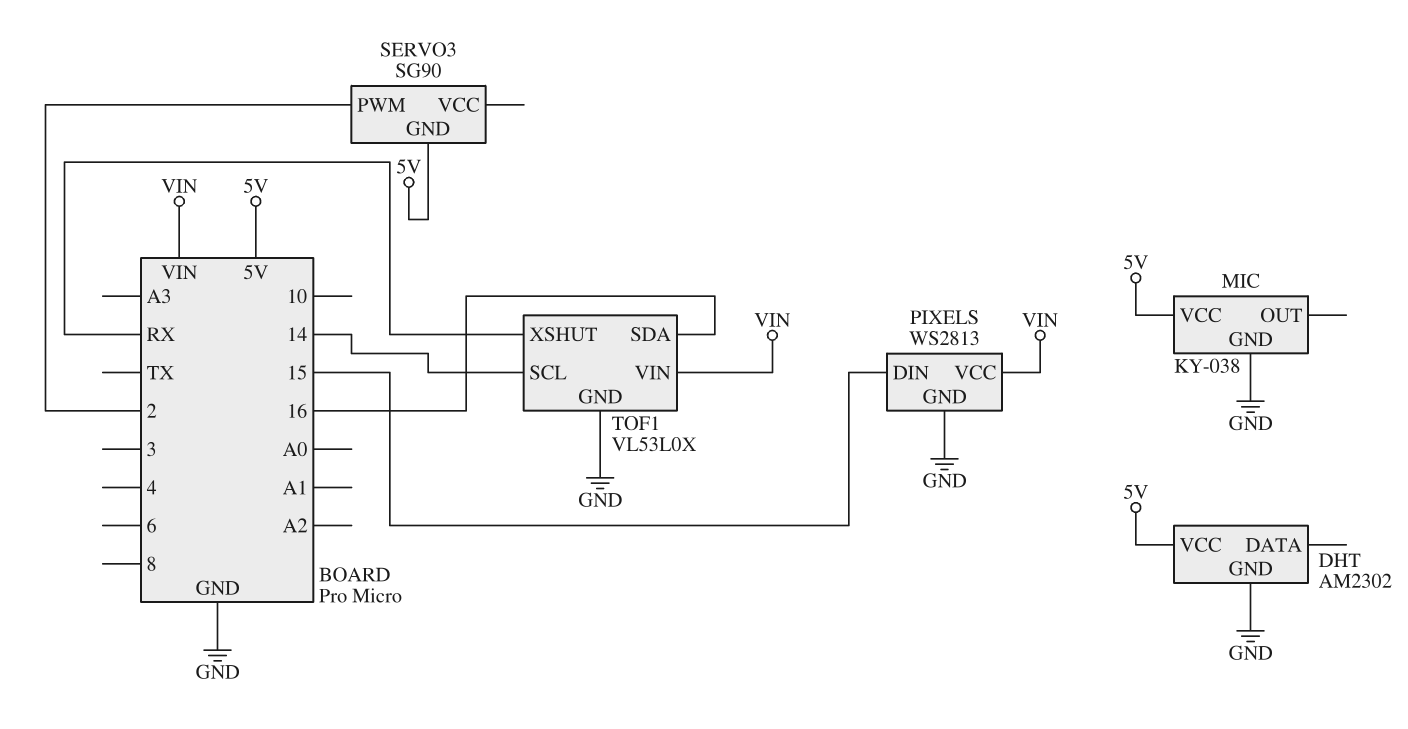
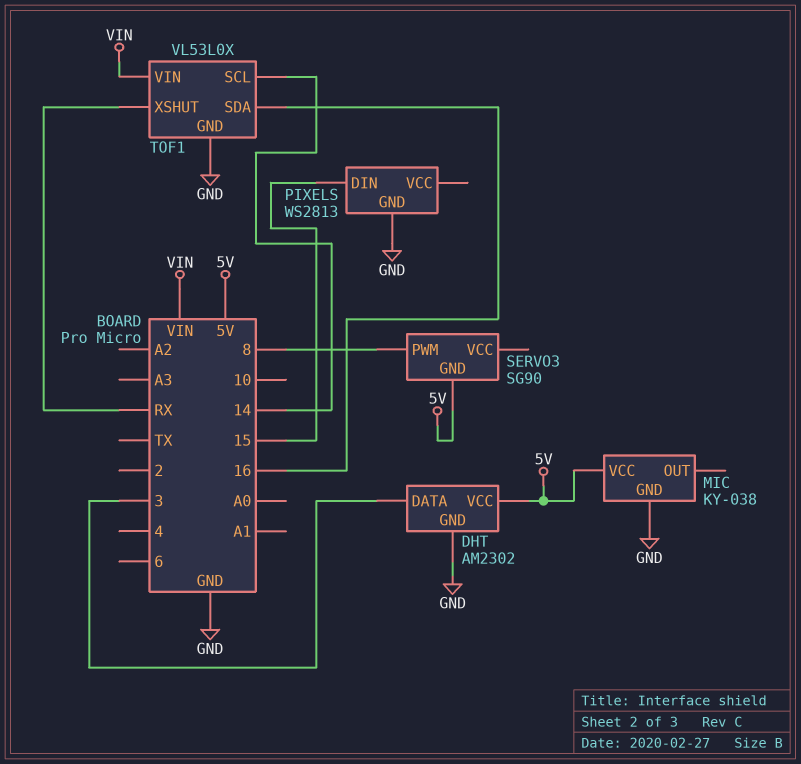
DHT pin DATA: none -> 3
PIXELS pin VCC: VIN -> none
SERVO3 pin PWM: 2 -> 8

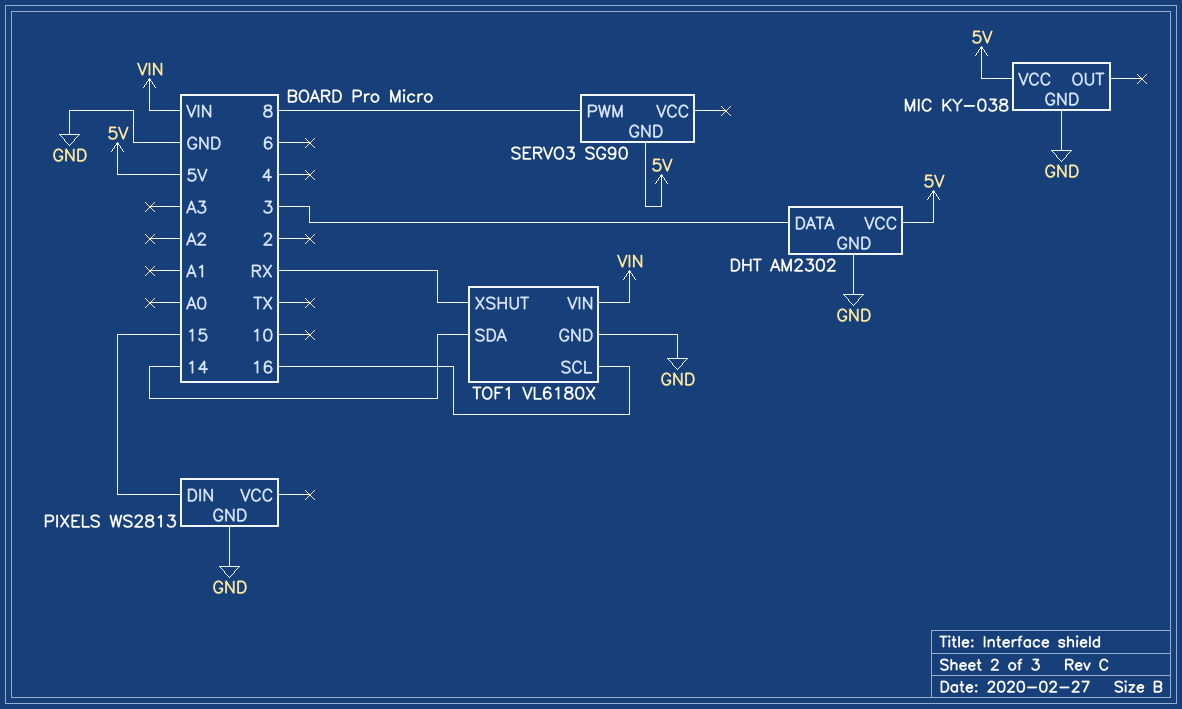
TOF1: VL53L0X -> VL6180X
TOF1 pin SCL: 14 -> 16
TOF1 pin SDA: 16 -> 14

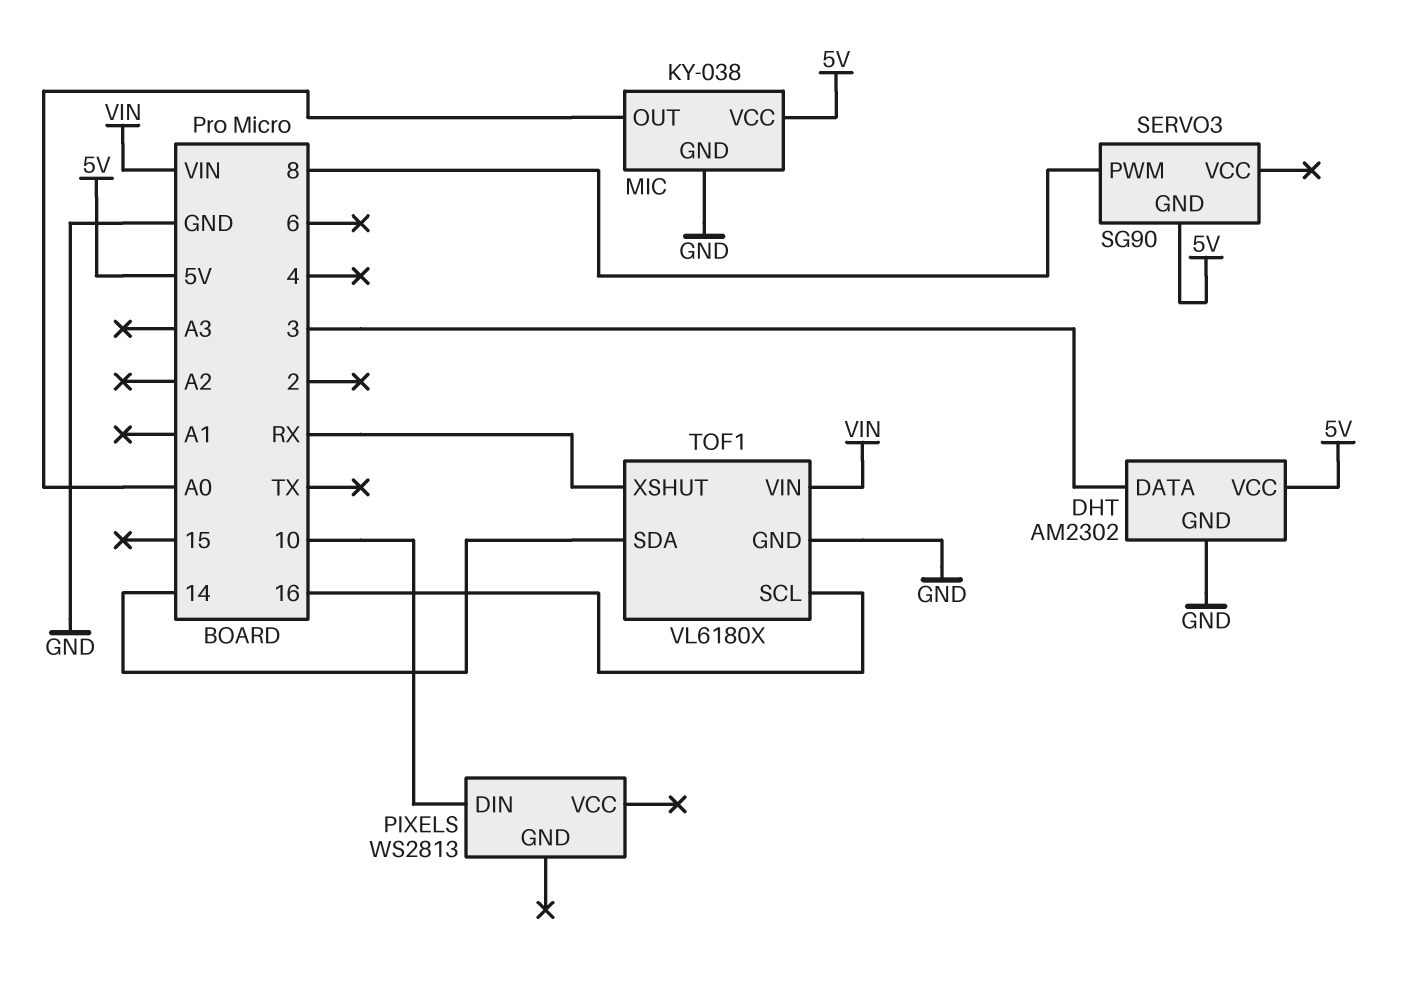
MIC pin OUT: none -> A0
PIXELS pin DIN: 15 -> 10
PIXELS pin GND: GND -> none

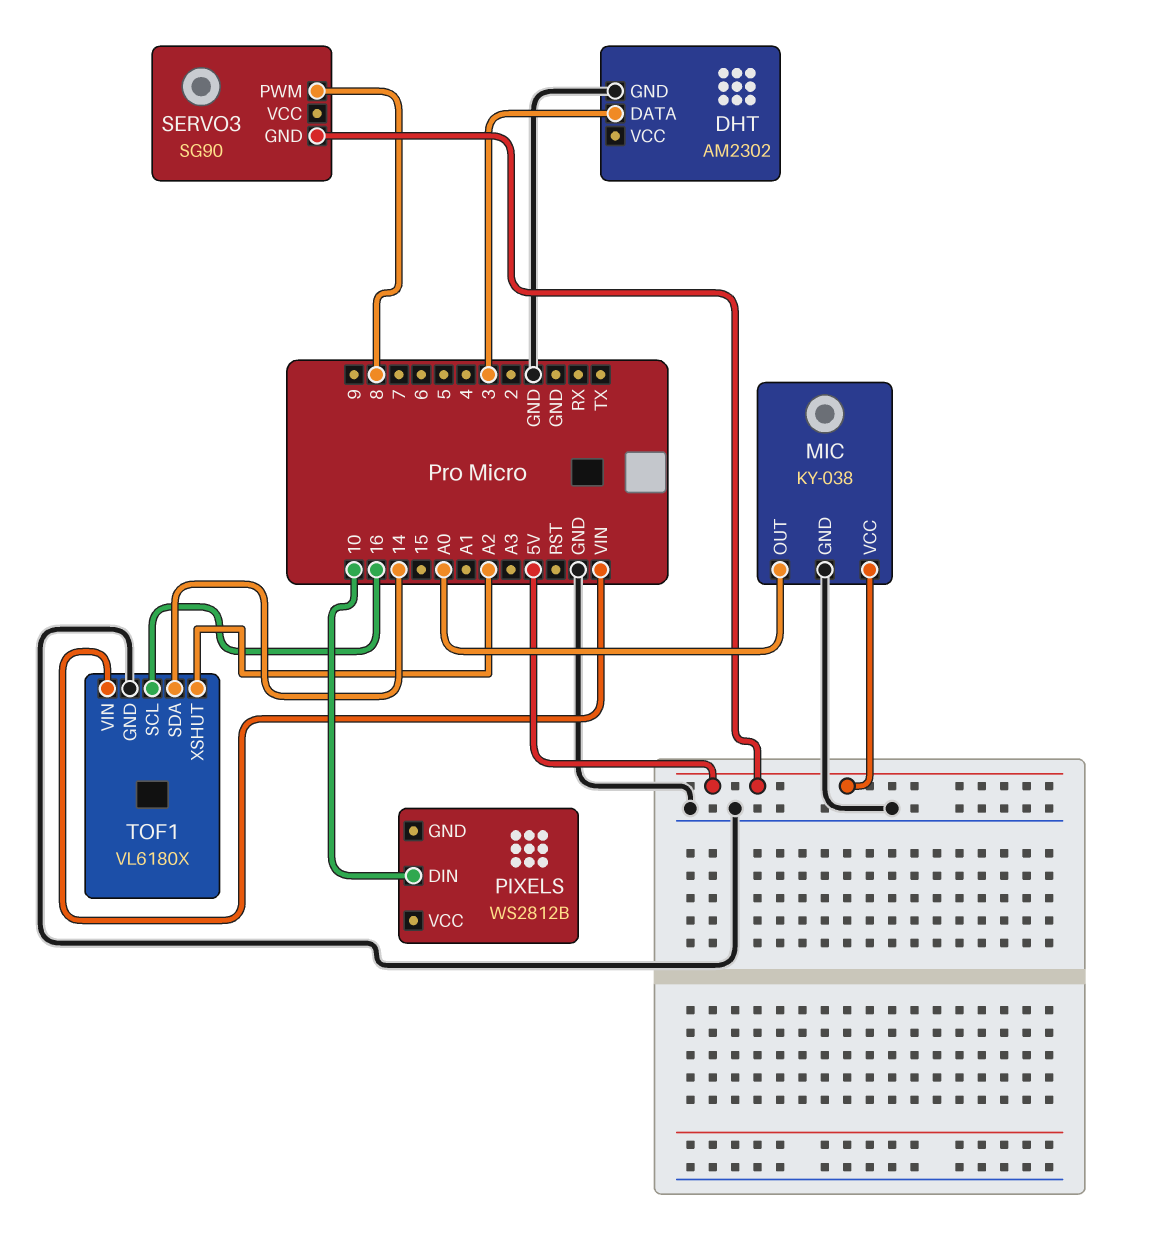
DHT pin VCC: 5V -> none
PIXELS: WS2813 -> WS2812B
TOF1 pin XSHUT: RX -> A2

